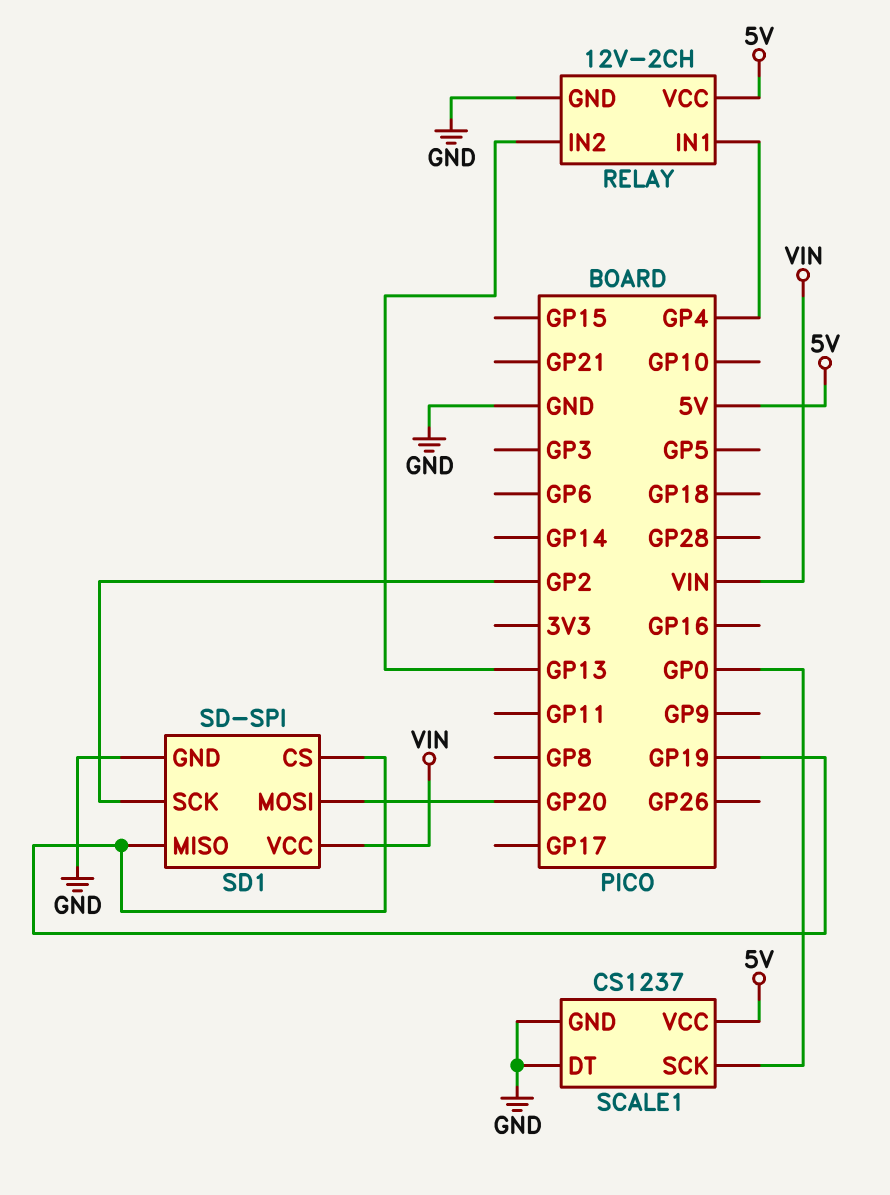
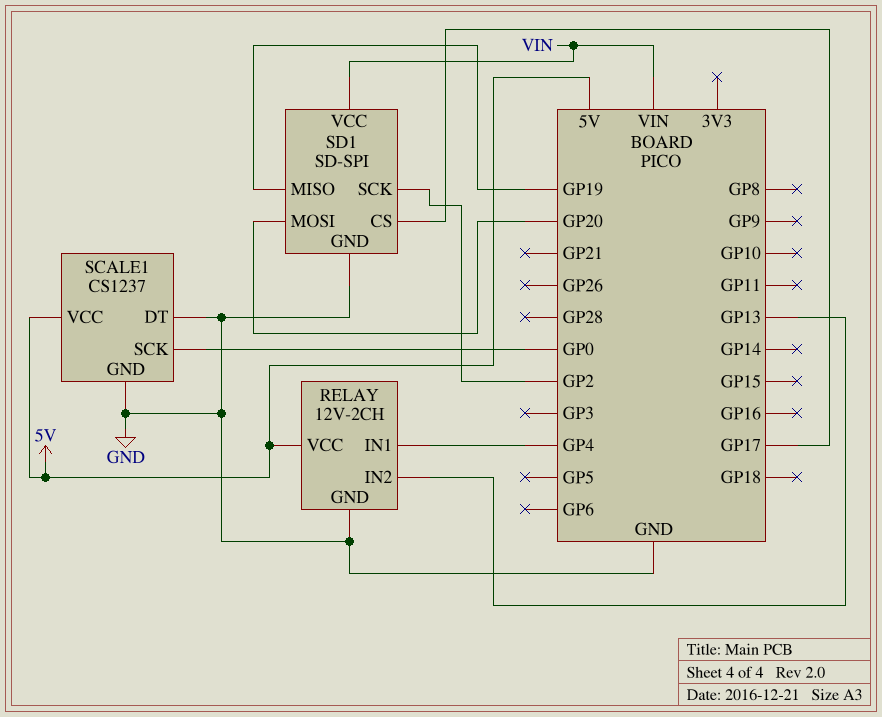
SD1 pin CS: GP19 -> GP17

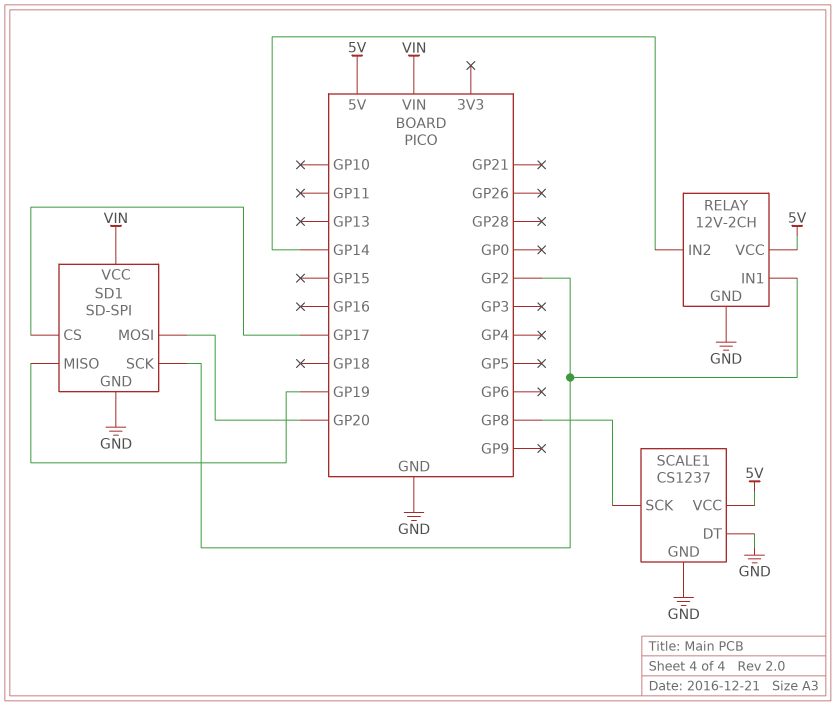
RELAY pin IN1: GP4 -> GP2
RELAY pin IN2: GP13 -> GP14
SCALE1 pin SCK: GP0 -> GP8

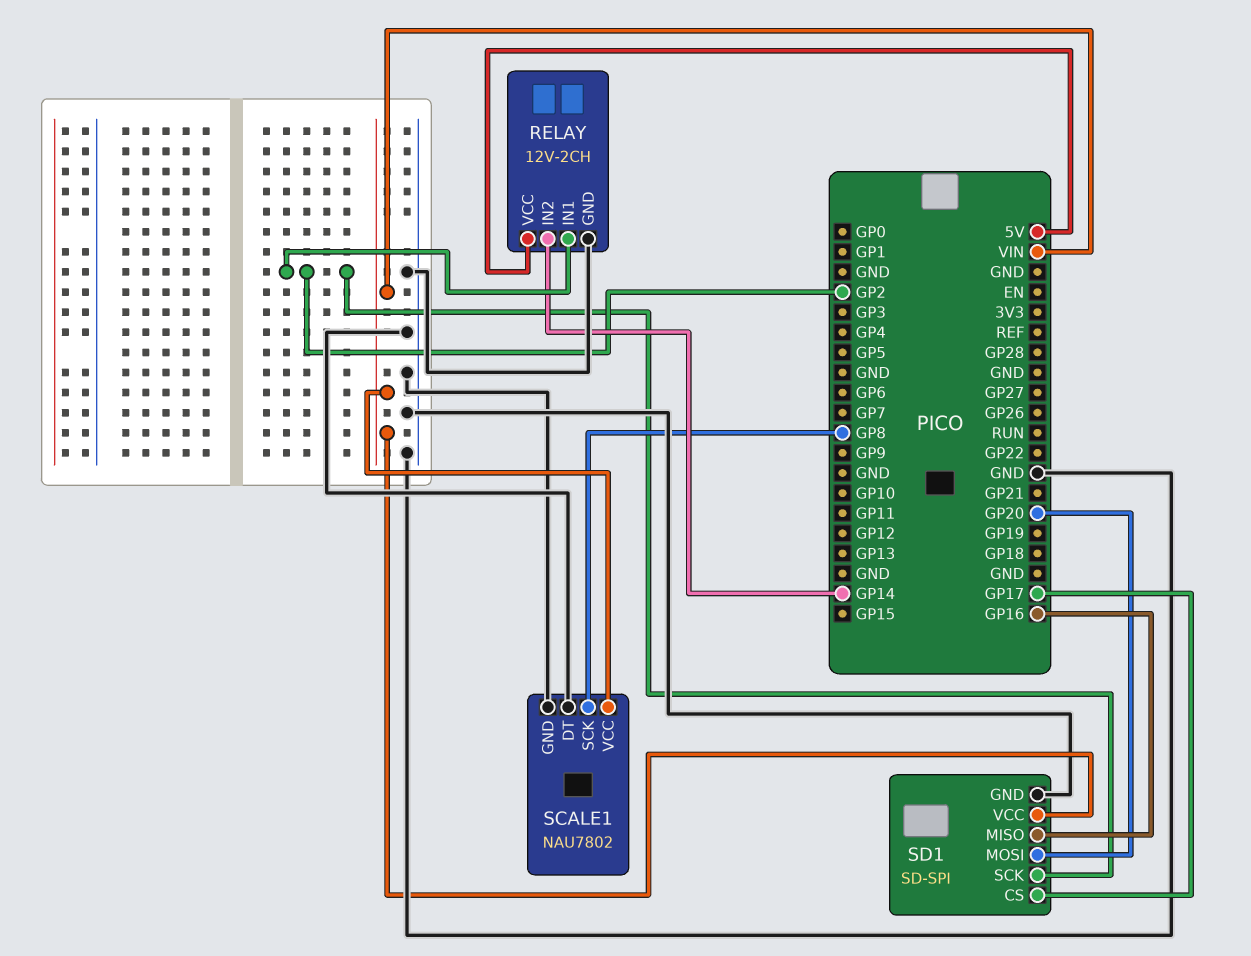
SCALE1: CS1237 -> NAU7802
SCALE1 pin VCC: 5V -> VIN
SD1 pin MISO: GP19 -> GP16

